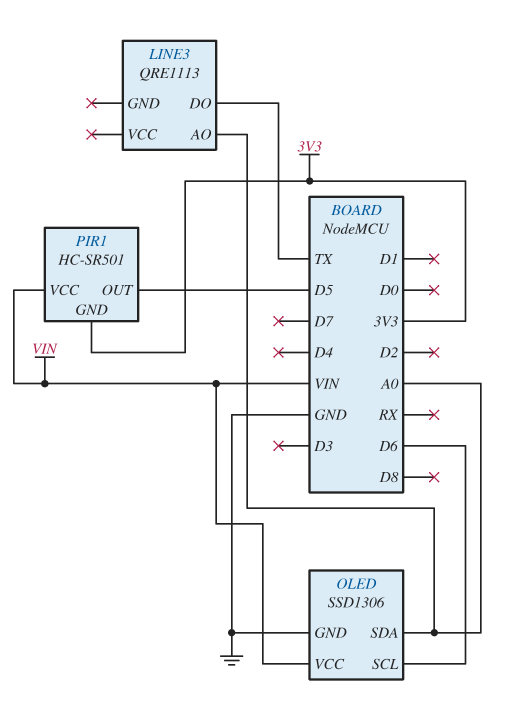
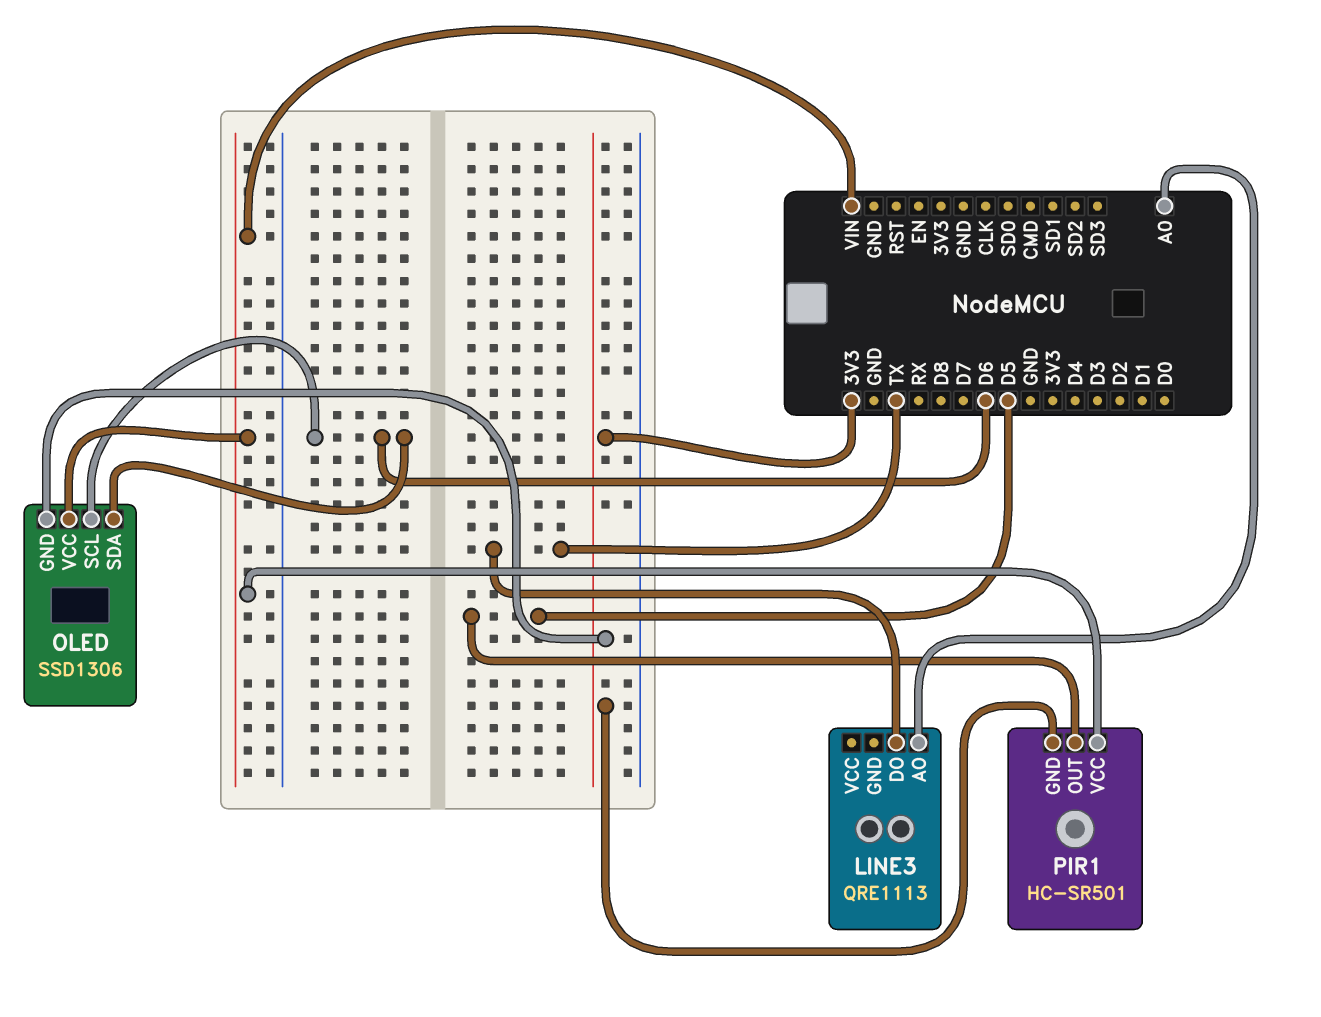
OLED pin GND: GND -> 3V3
OLED pin SDA: A0 -> D6

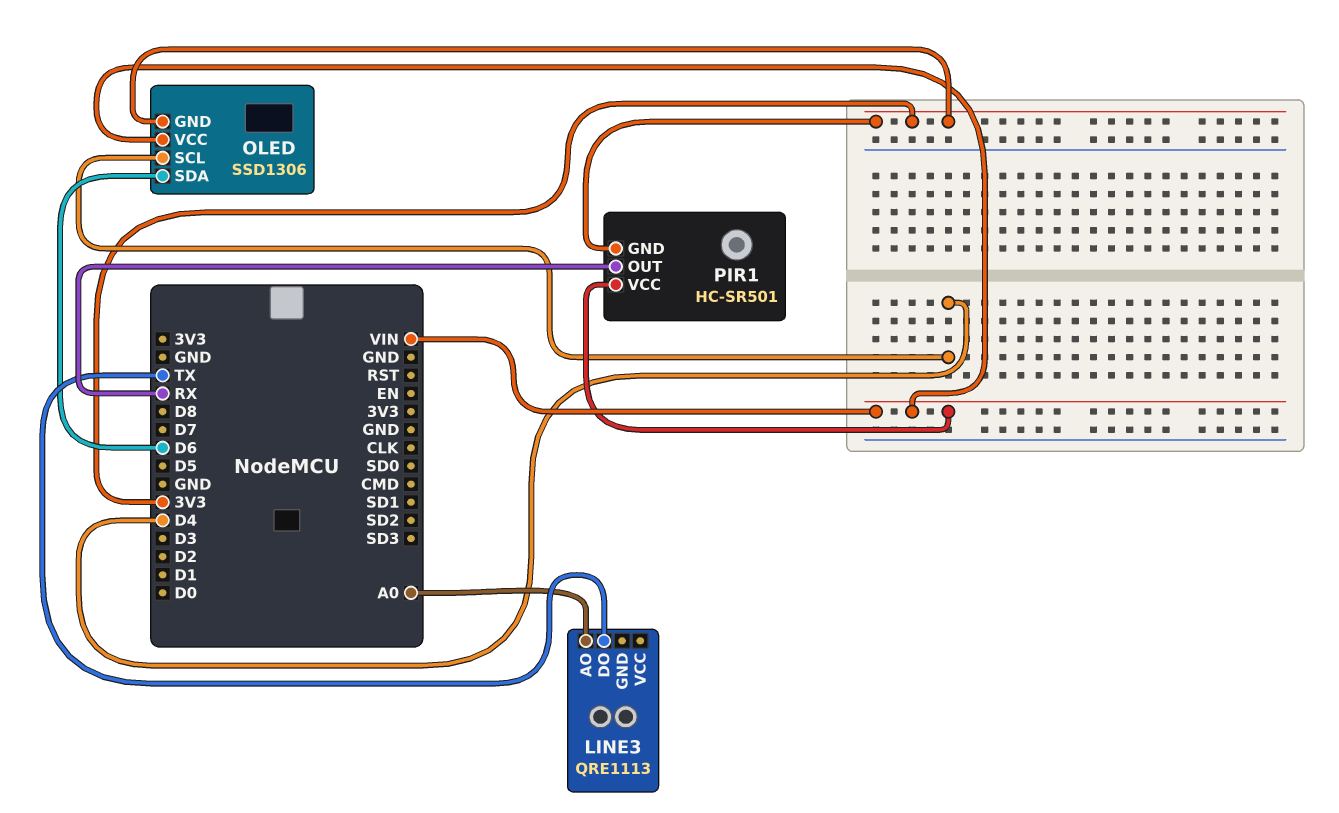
OLED pin SCL: D6 -> D4
PIR1 pin OUT: D5 -> RX

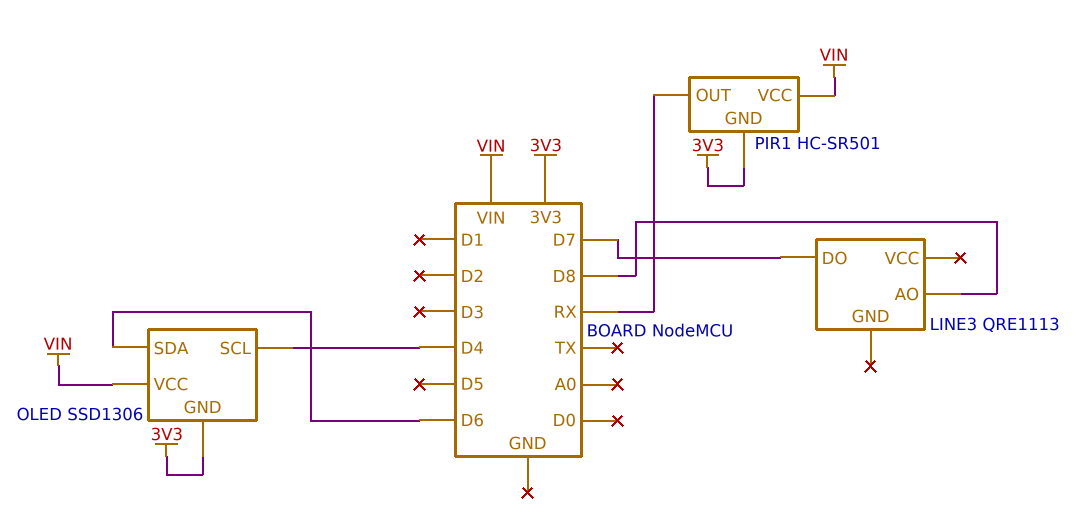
LINE3 pin AO: A0 -> D8
LINE3 pin DO: TX -> D7

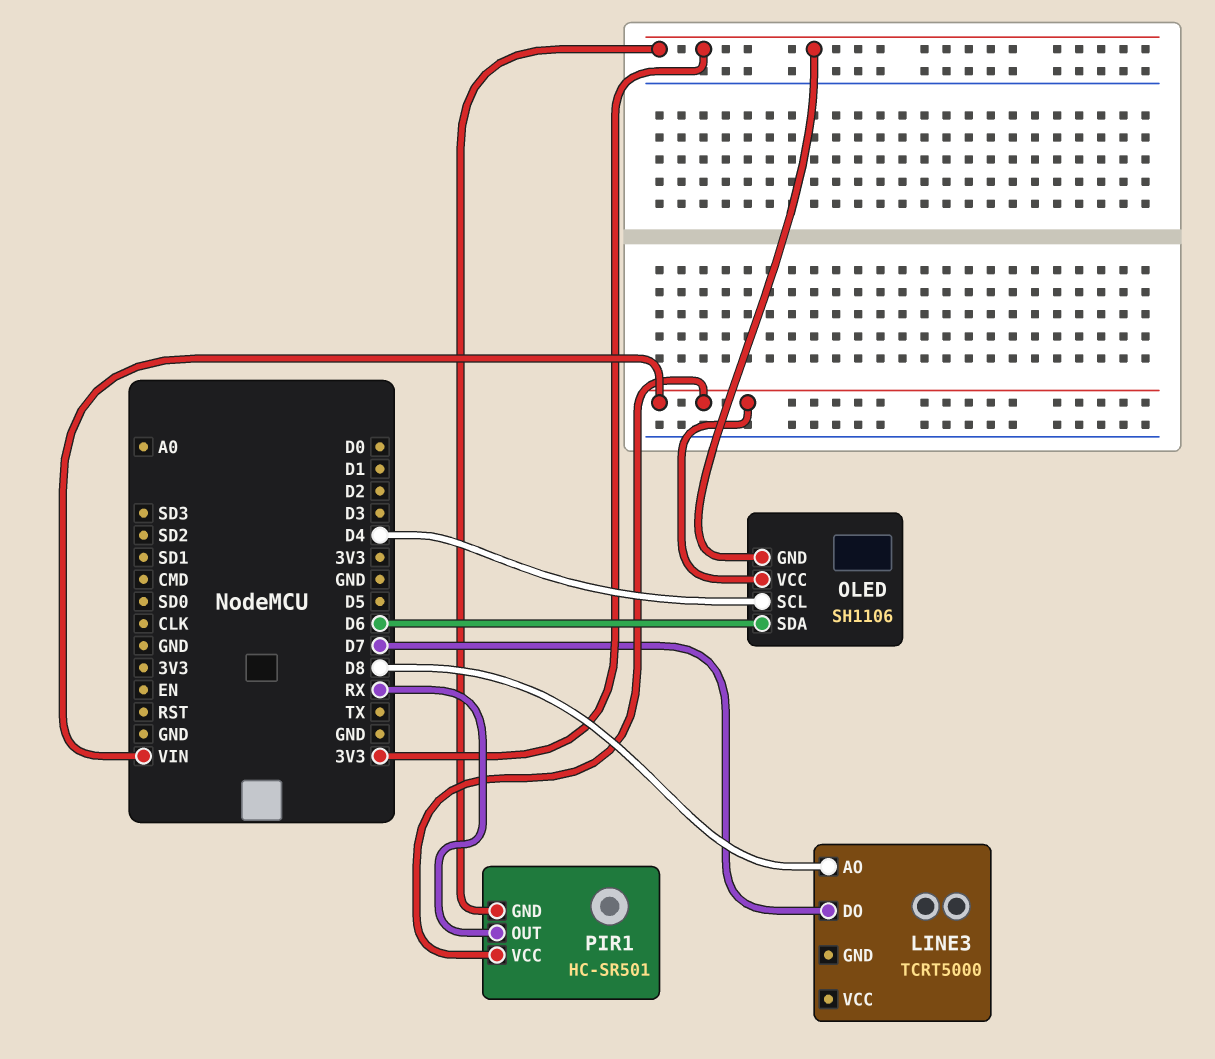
LINE3: QRE1113 -> TCRT5000
OLED: SSD1306 -> SH1106

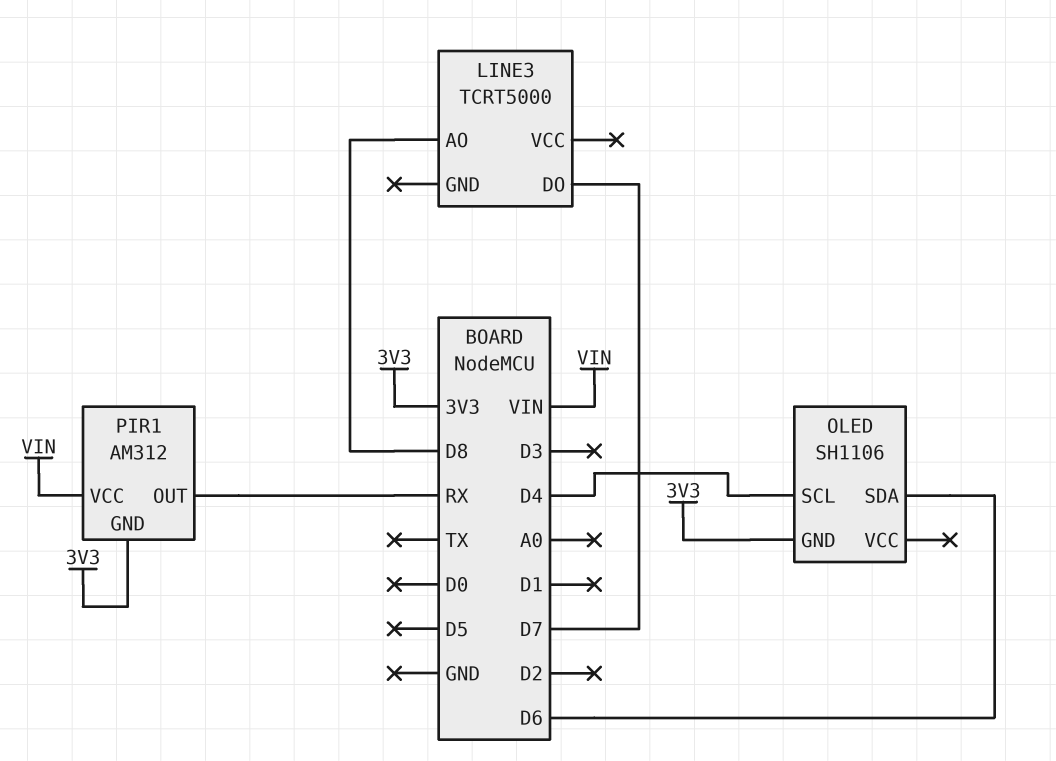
OLED pin VCC: VIN -> none
PIR1: HC-SR501 -> AM312

